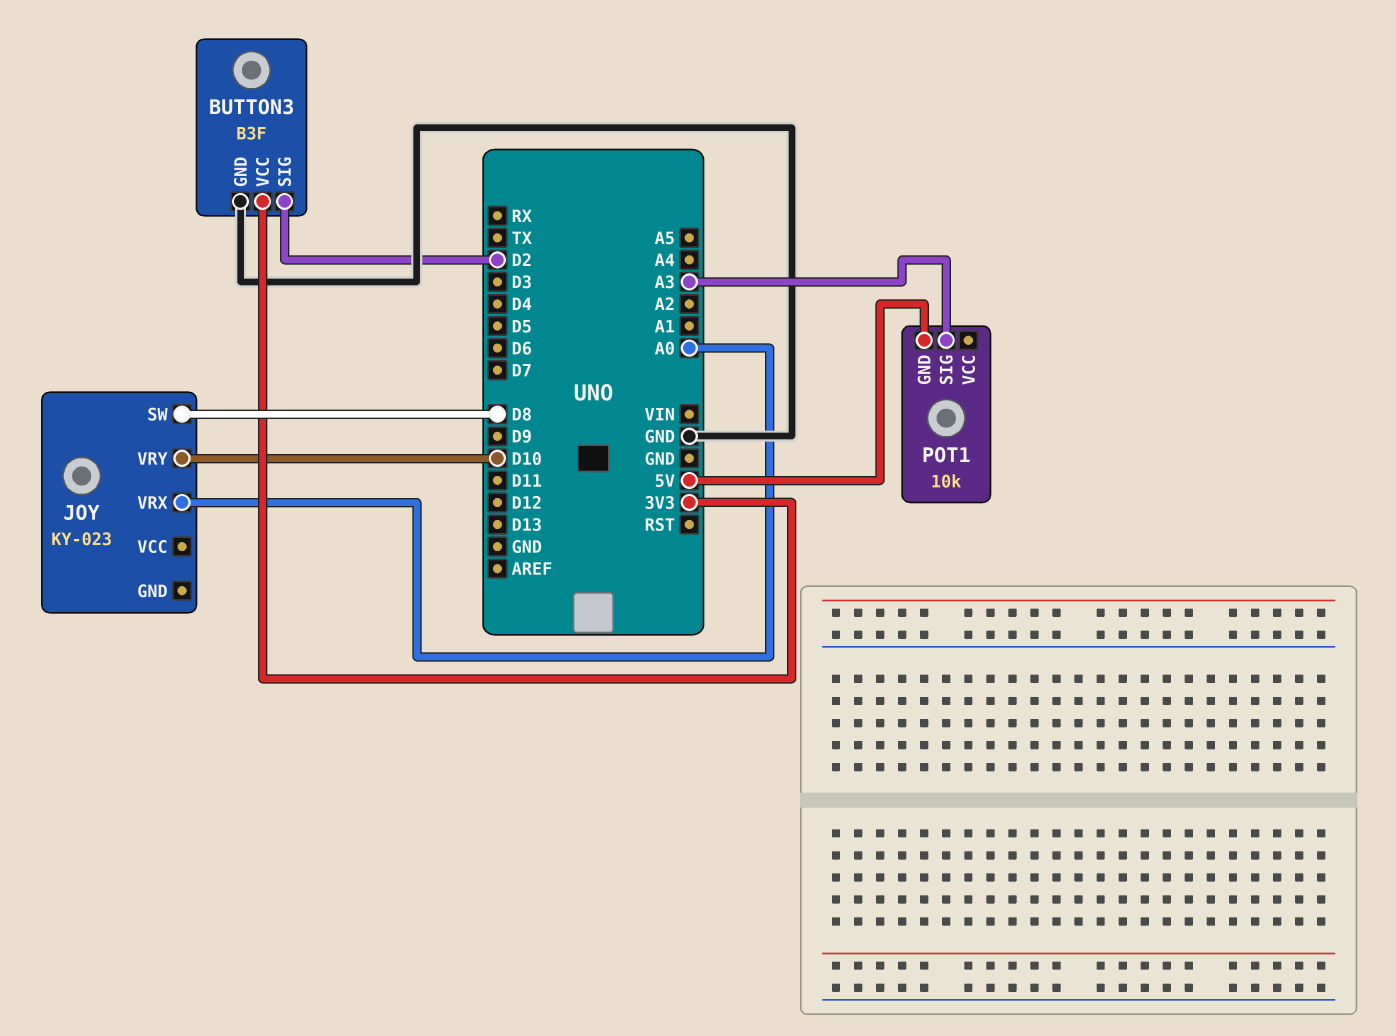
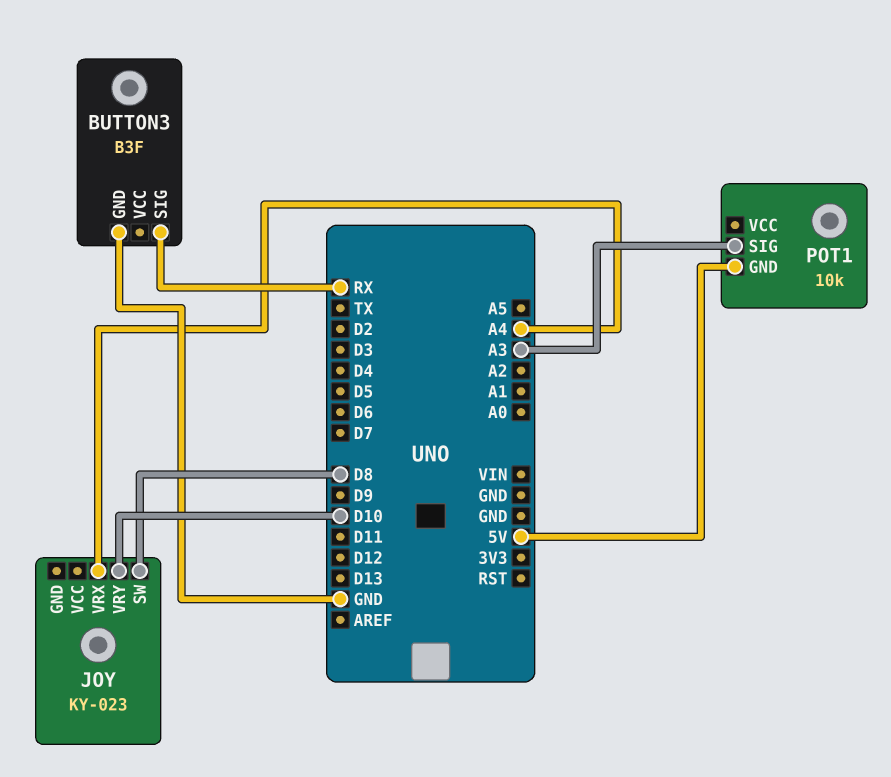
BUTTON3 pin SIG: D2 -> RX
BUTTON3 pin VCC: 3V3 -> none
JOY pin VRX: A0 -> A4

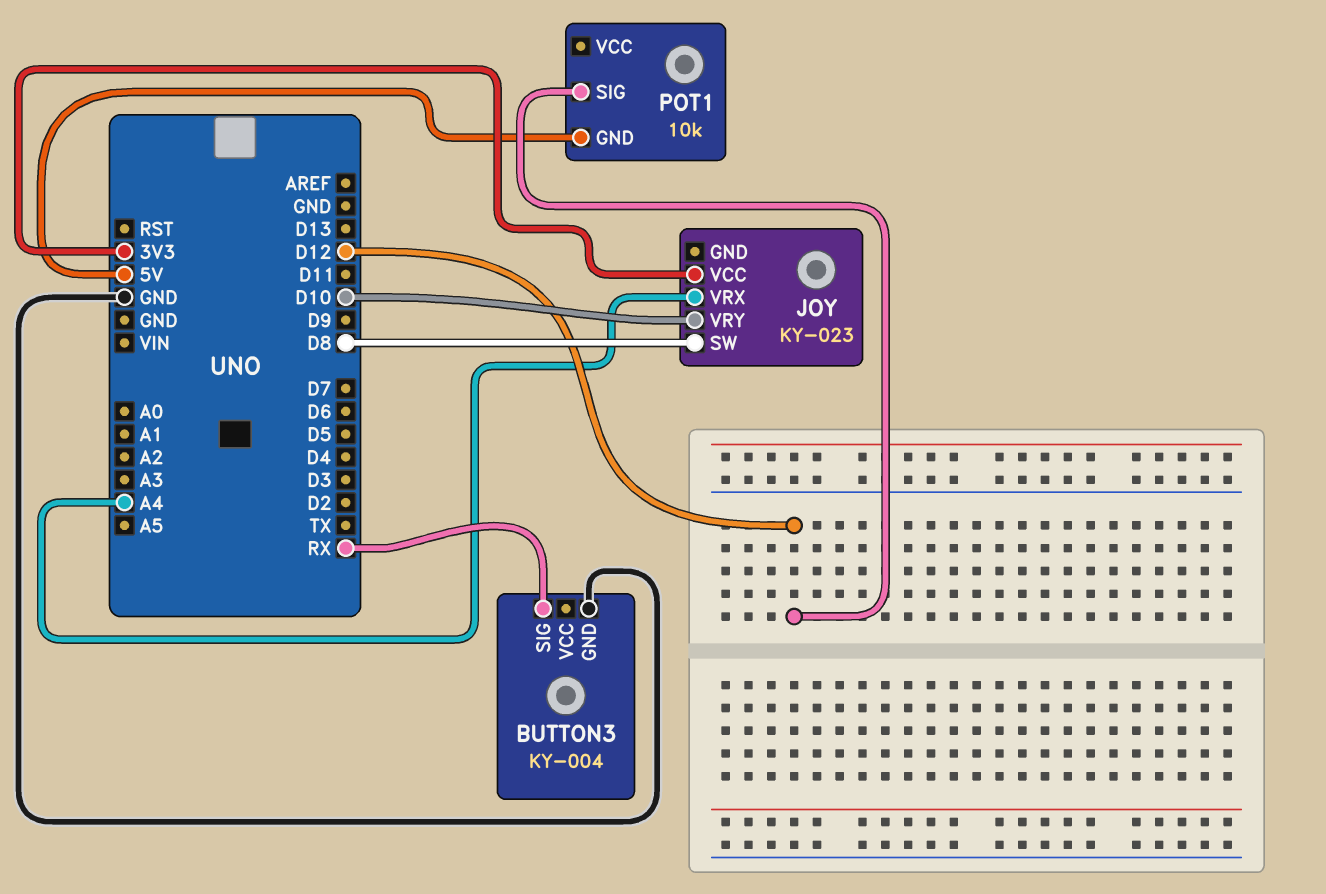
BUTTON3: B3F -> KY-004
JOY pin VCC: none -> 3V3
POT1 pin SIG: A3 -> D12

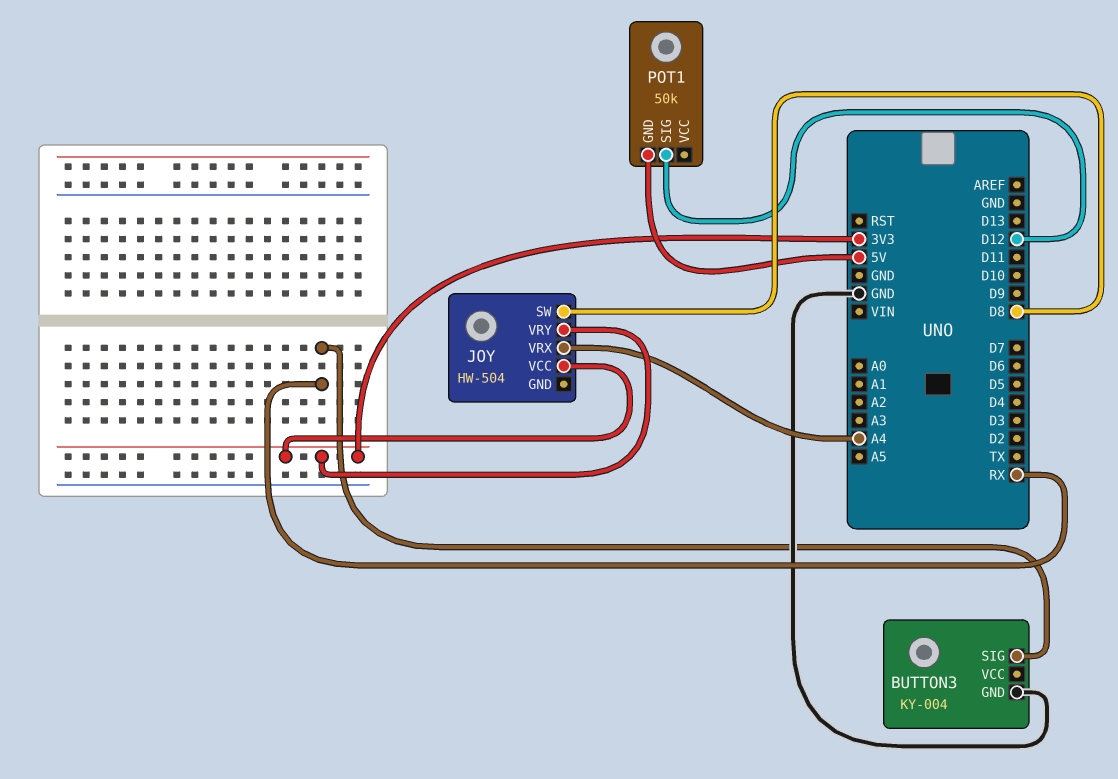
JOY: KY-023 -> HW-504
JOY pin VRY: D10 -> 3V3
POT1: 10k -> 50k

